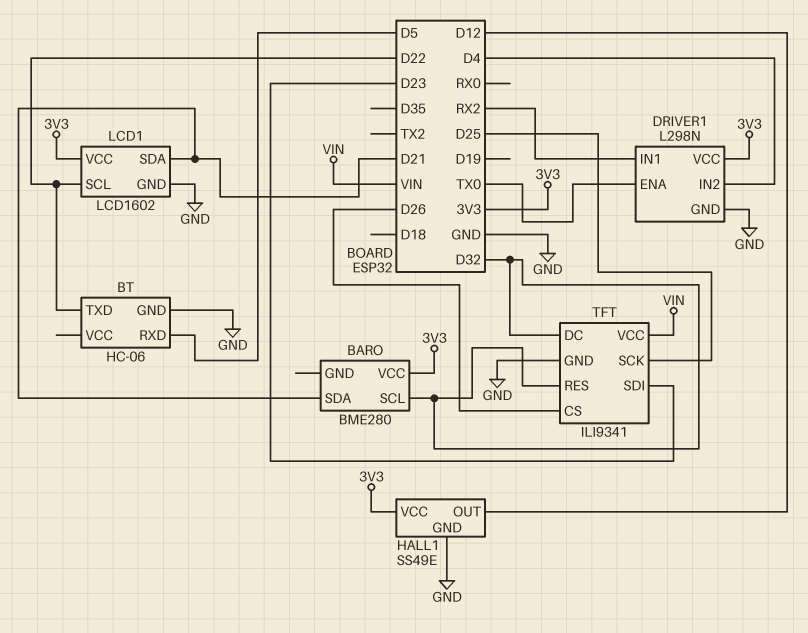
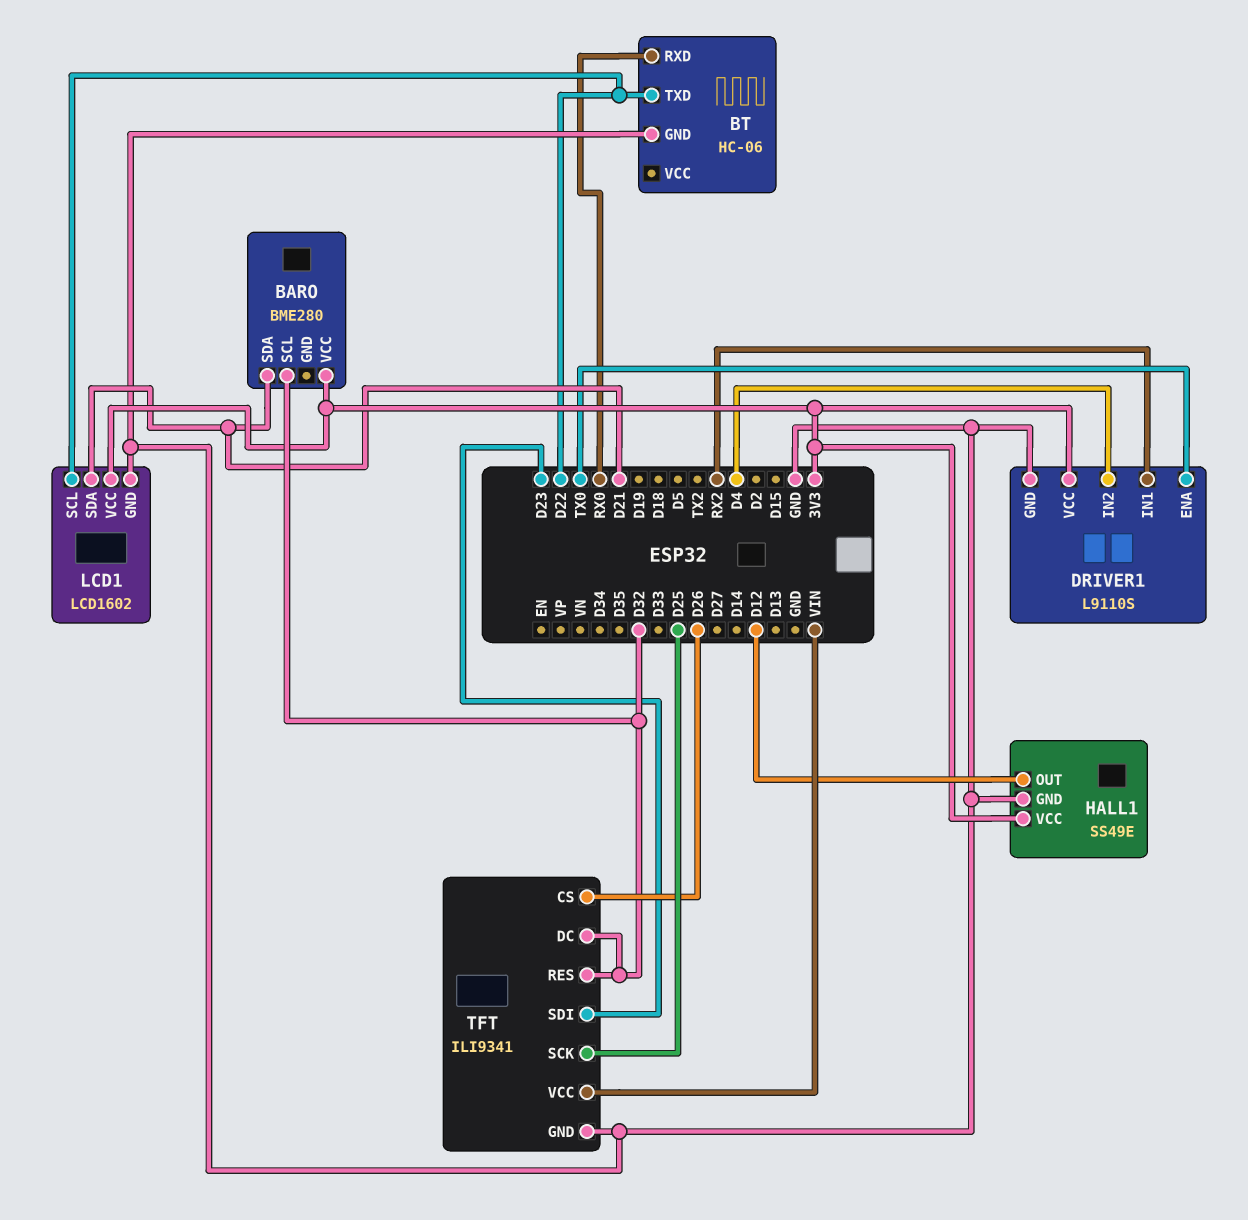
BT pin RXD: D5 -> RX0
DRIVER1: L298N -> L9110S

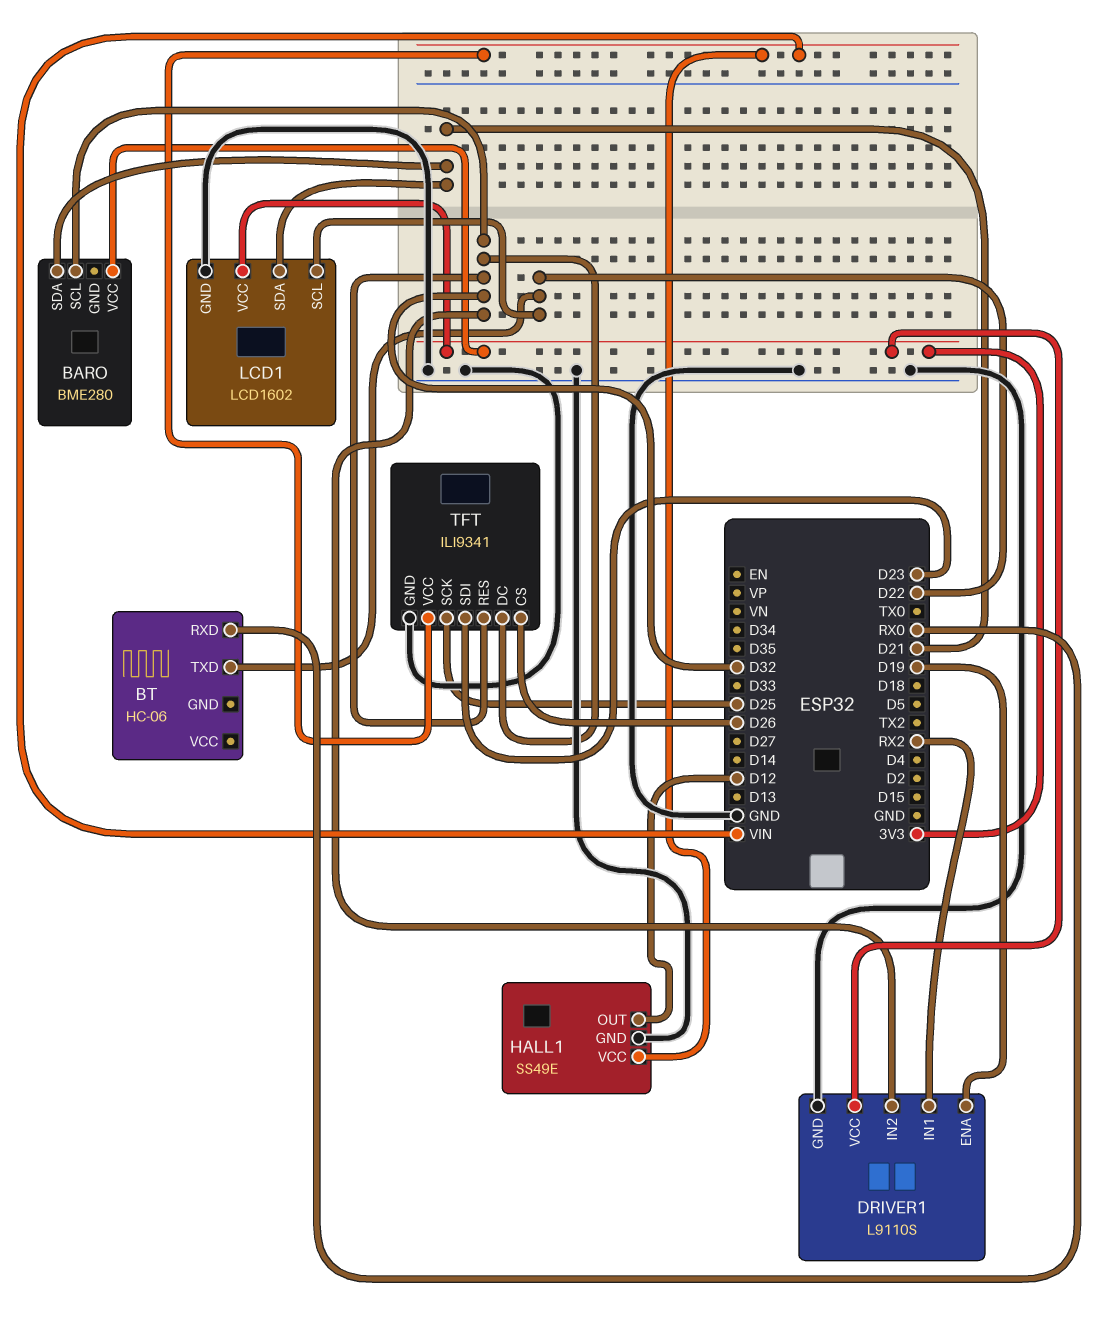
BT pin GND: GND -> none
DRIVER1 pin ENA: TX0 -> D19
DRIVER1 pin IN2: D4 -> D32
HALL1 pin VCC: 3V3 -> VIN

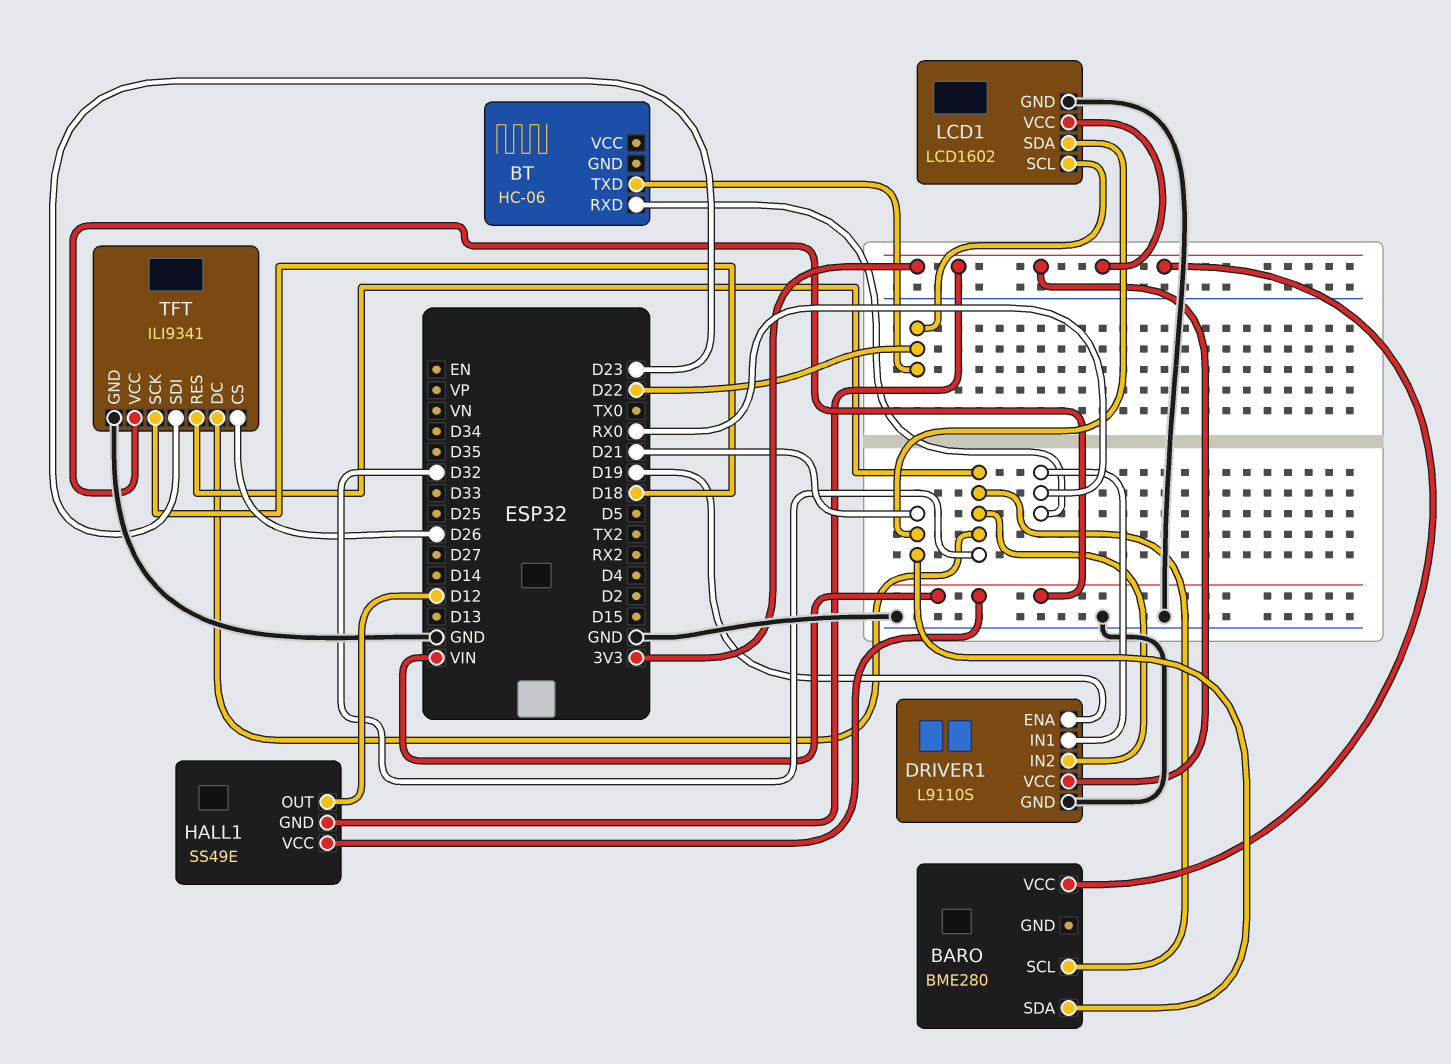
DRIVER1 pin IN1: RX2 -> RX0
HALL1 pin GND: GND -> 3V3
TFT pin SCK: D25 -> D18

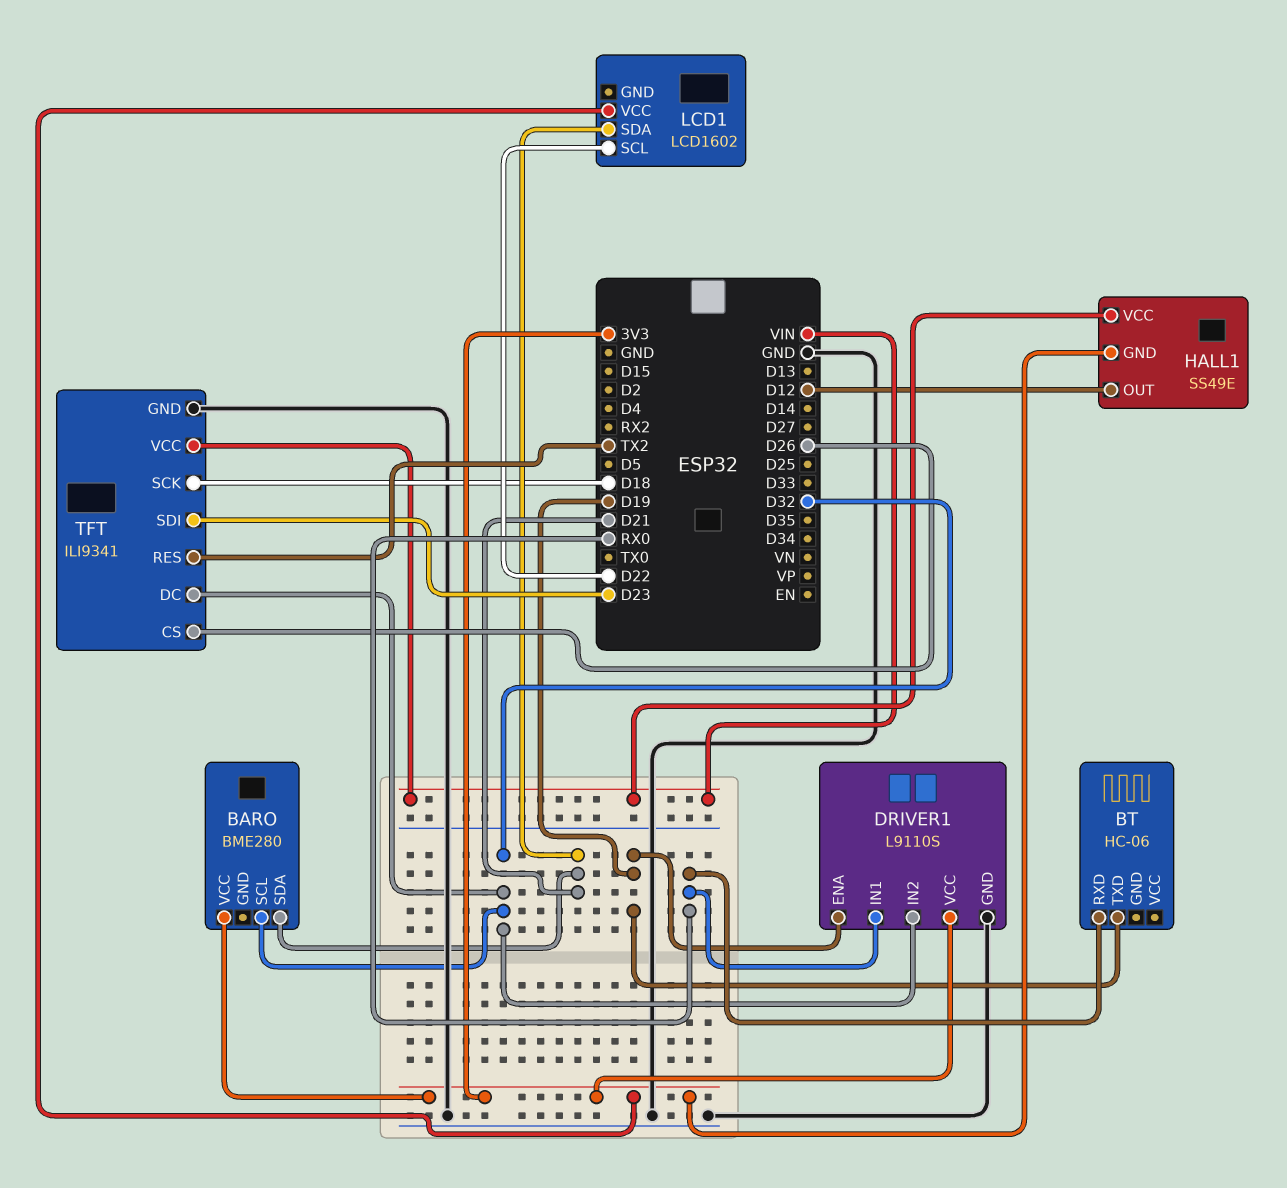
BT pin TXD: D22 -> D19
LCD1 pin GND: GND -> none
TFT pin RES: D32 -> TX2

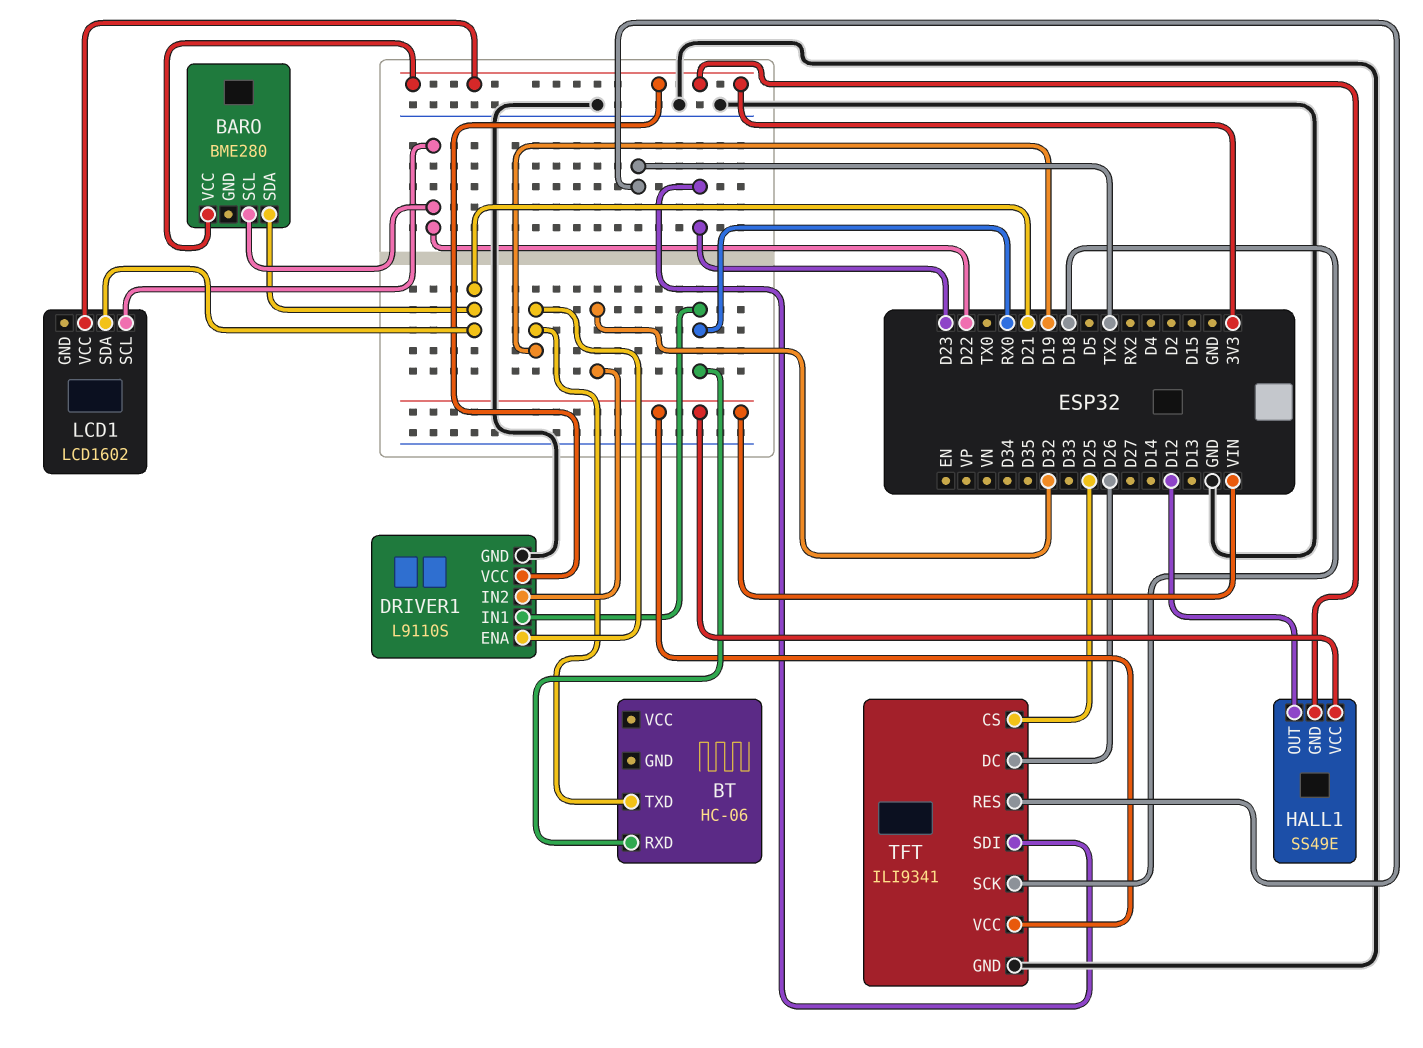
BARO pin SCL: D32 -> D22
TFT pin CS: D26 -> D25
TFT pin DC: D32 -> D26

